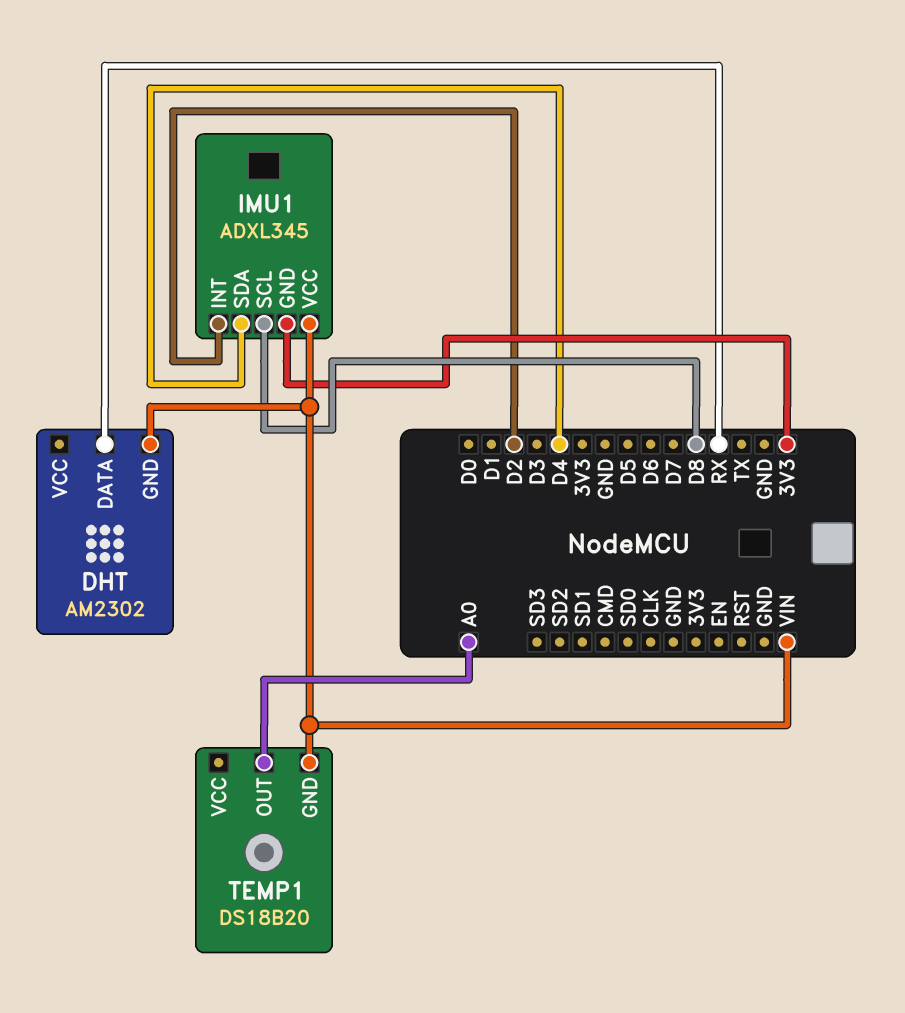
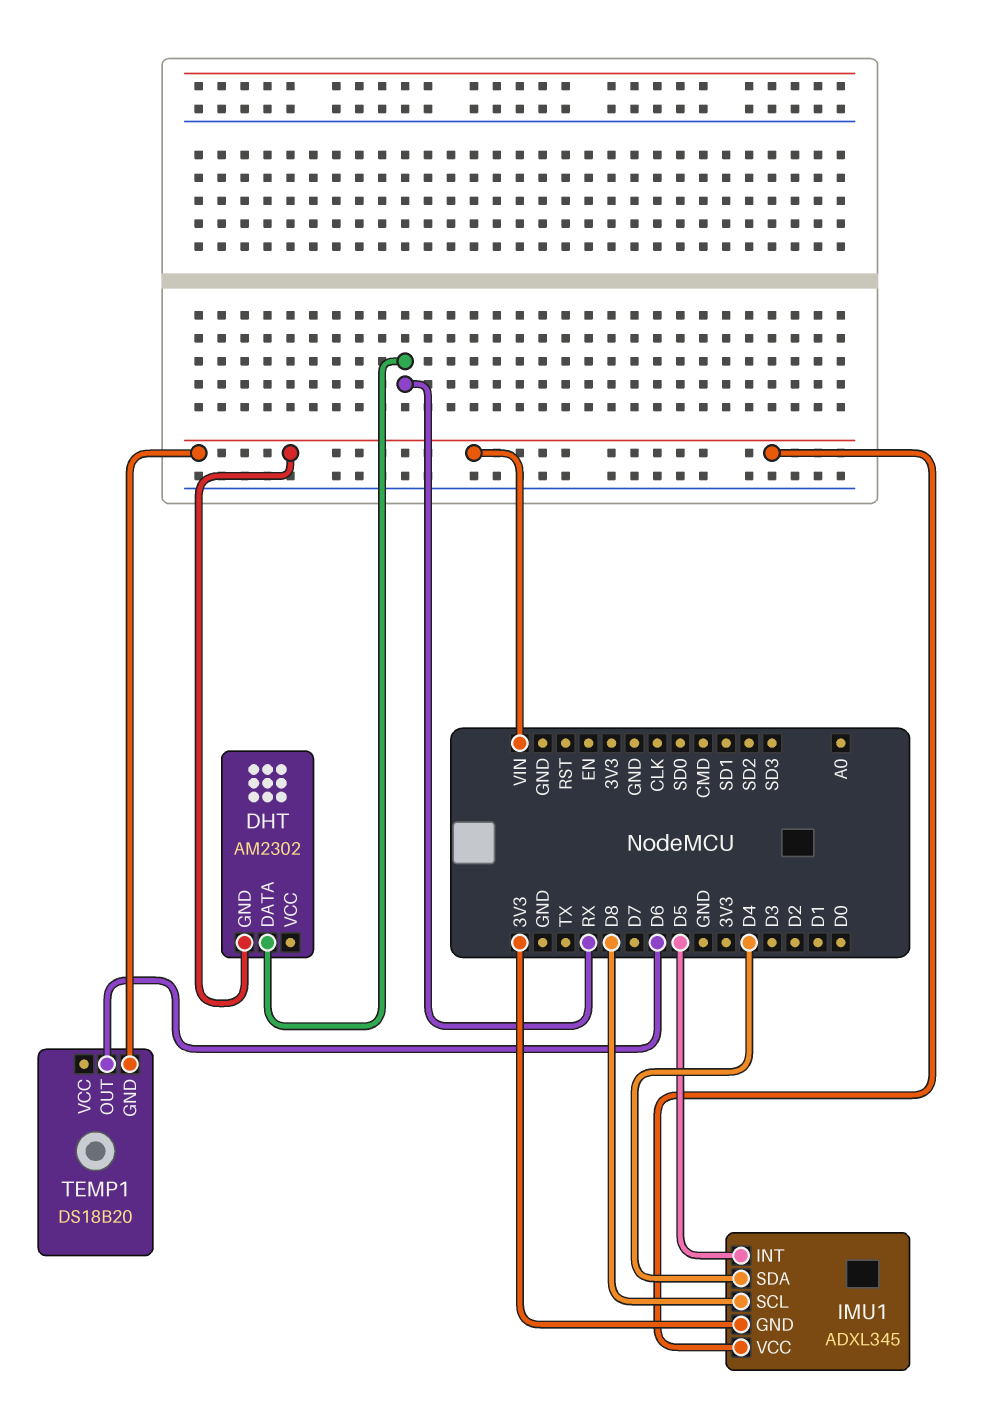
IMU1 pin INT: D2 -> D5
TEMP1 pin OUT: A0 -> D6

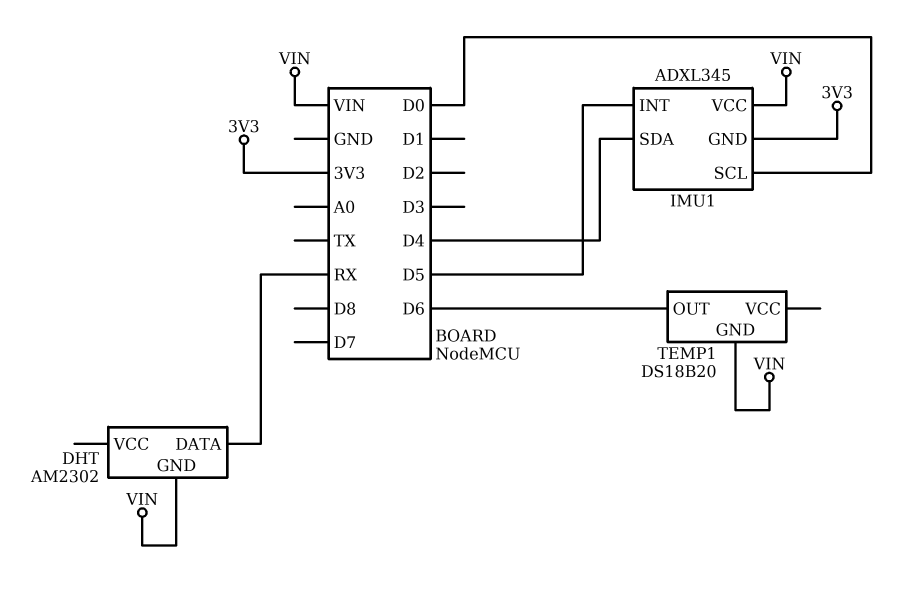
IMU1 pin SCL: D8 -> D0

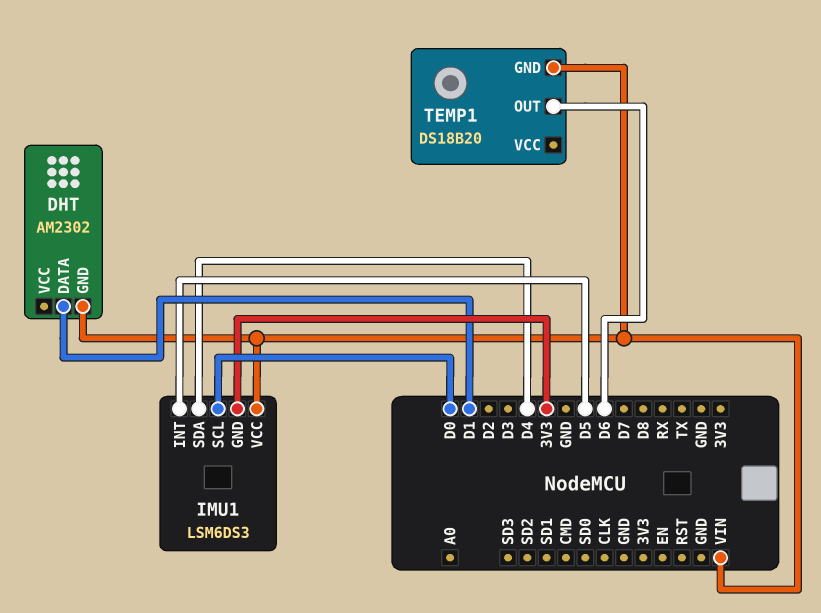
DHT pin DATA: RX -> D1
IMU1: ADXL345 -> LSM6DS3

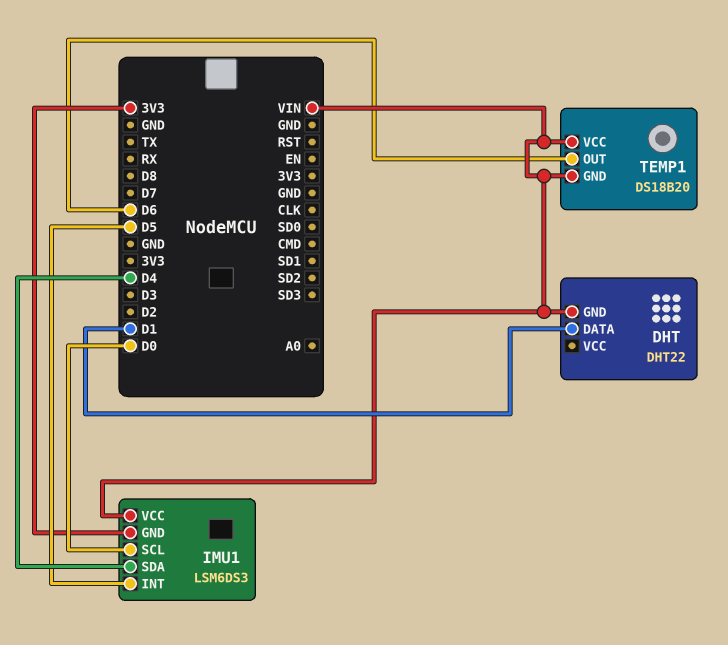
DHT: AM2302 -> DHT22
TEMP1 pin VCC: none -> VIN

